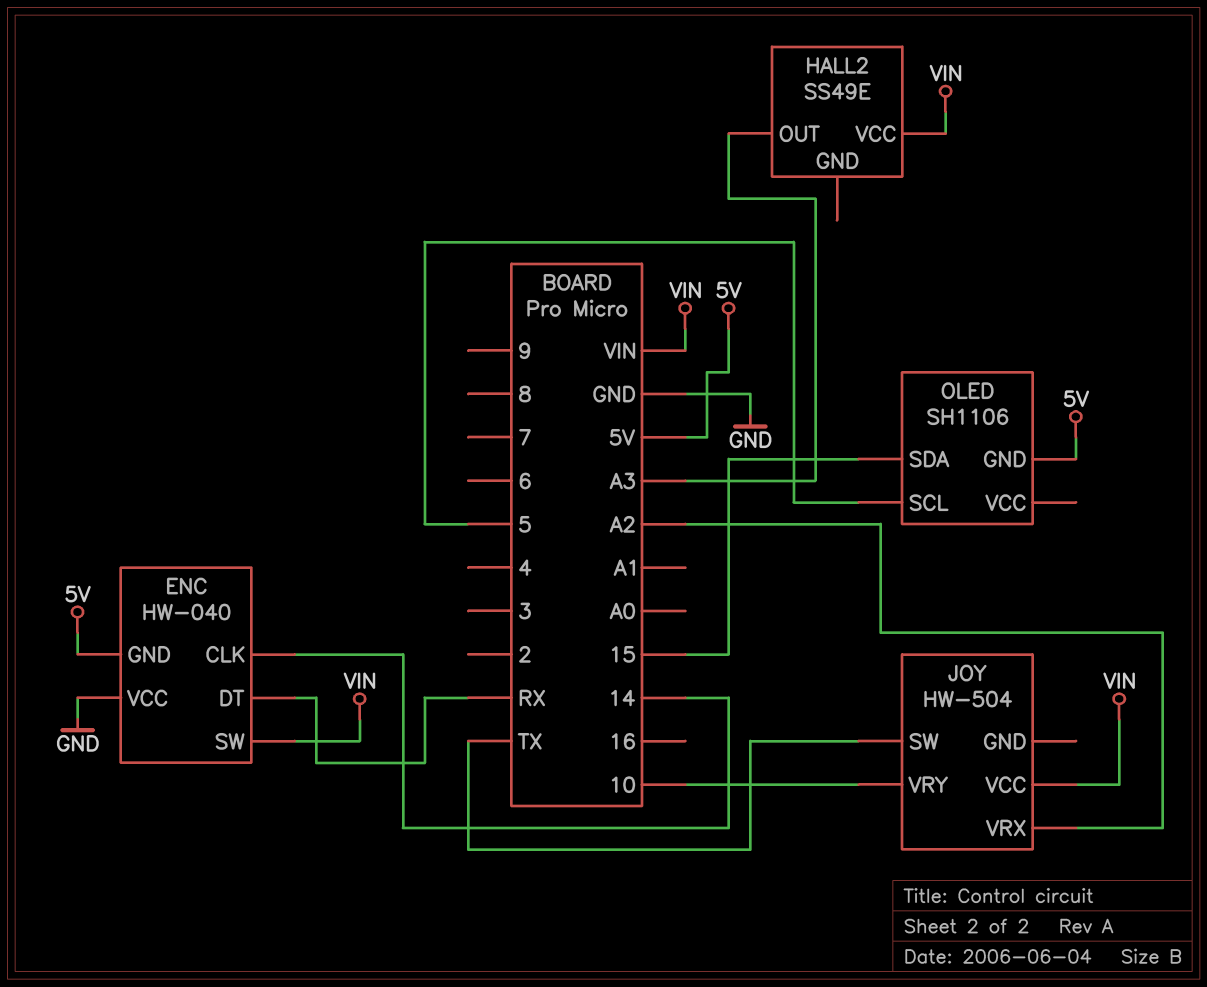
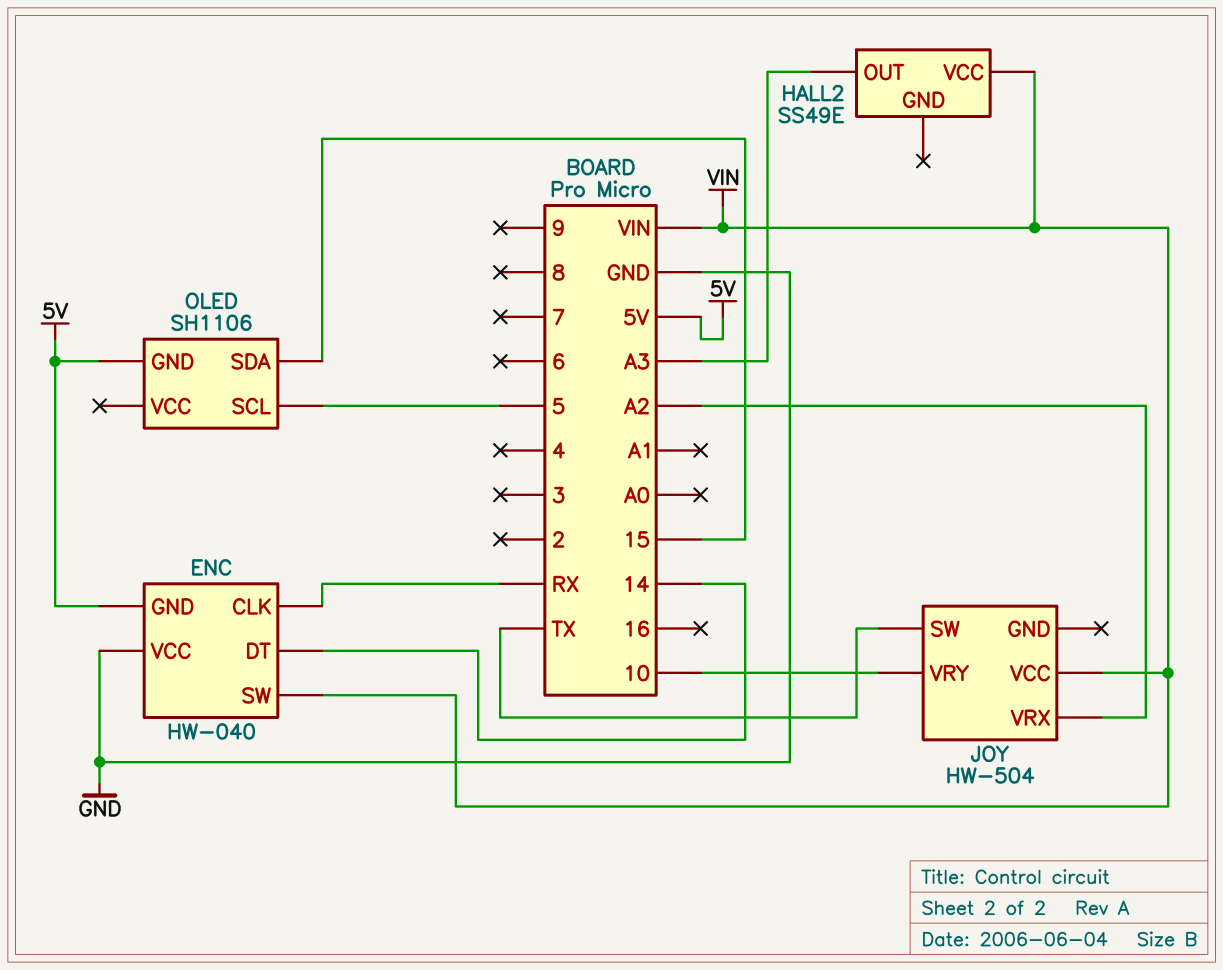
ENC pin CLK: 14 -> RX
ENC pin DT: RX -> 14

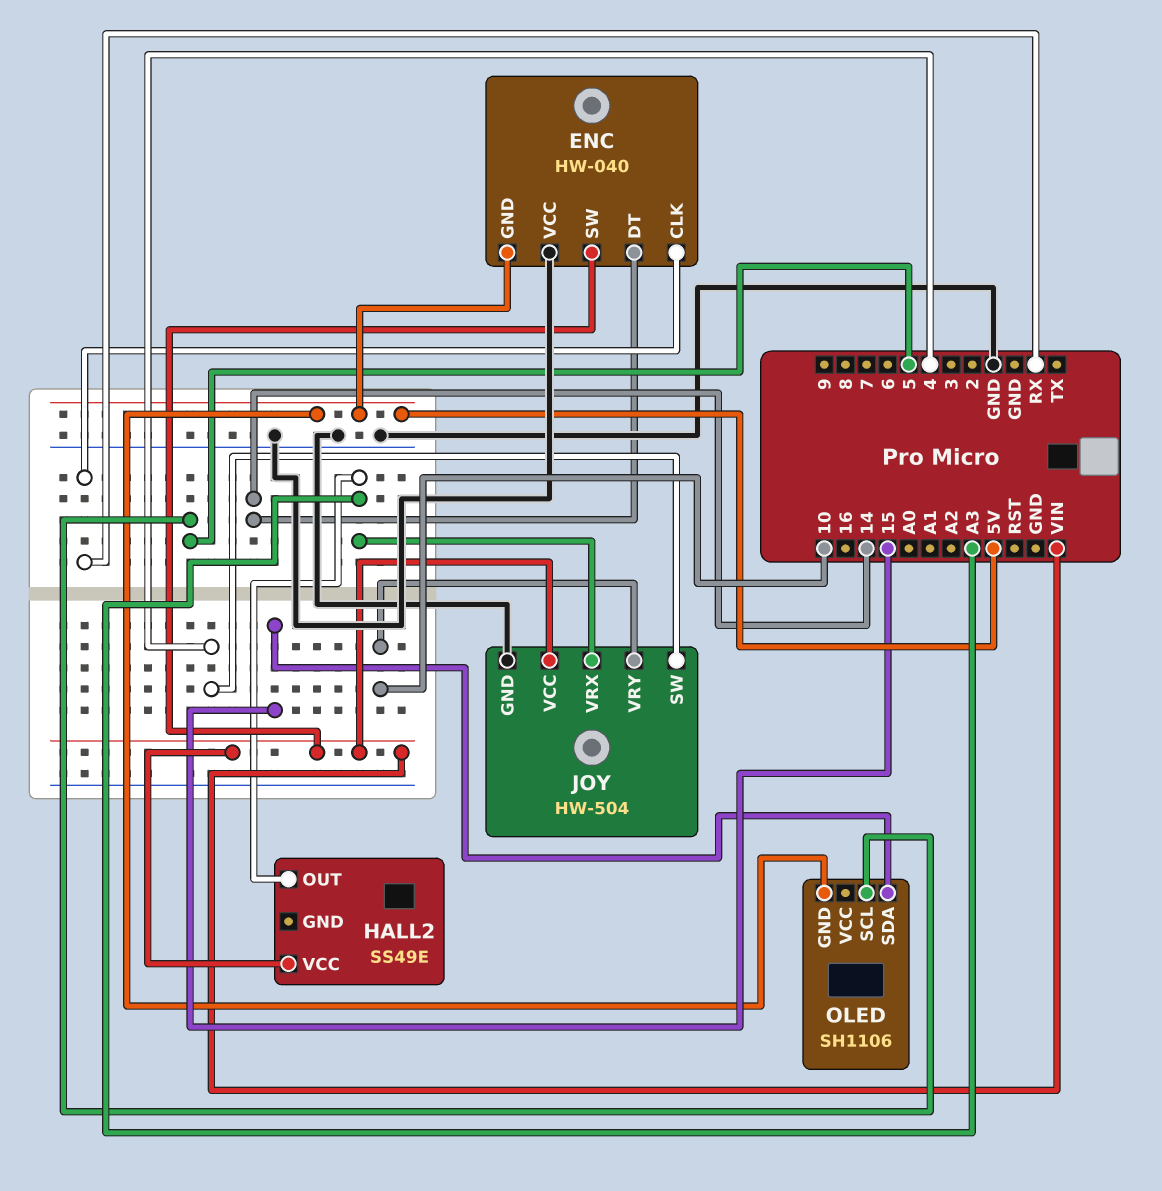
JOY pin GND: none -> GND
JOY pin SW: TX -> 4
JOY pin VRX: A2 -> A3

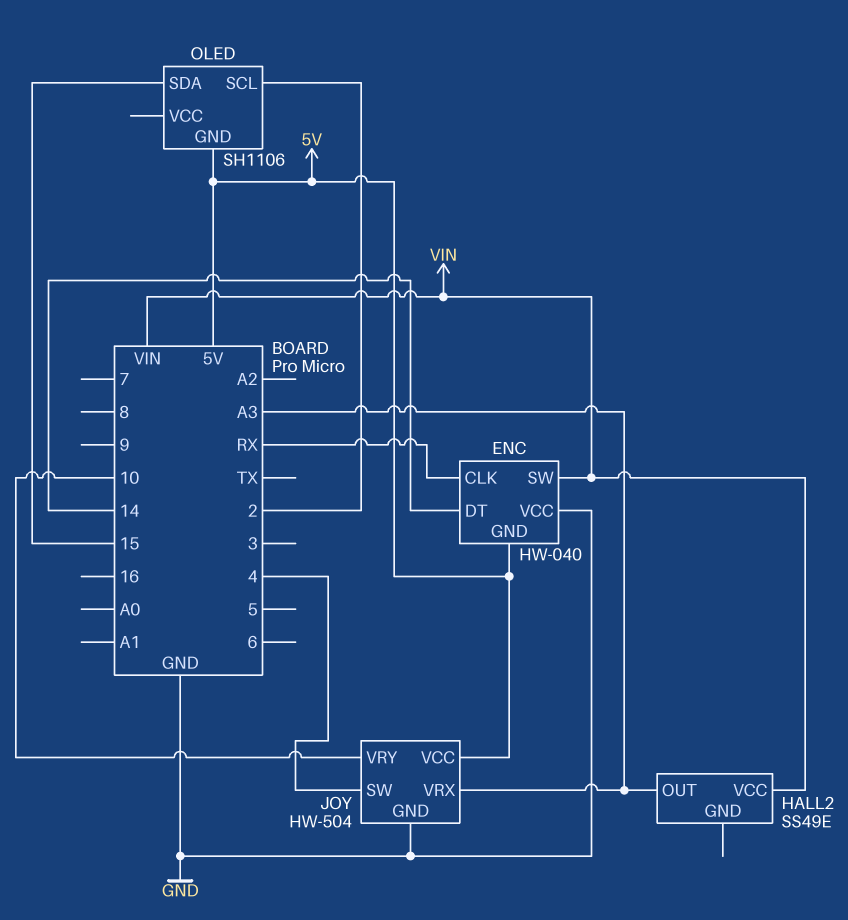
JOY pin VCC: VIN -> 5V
OLED pin SCL: 5 -> 2

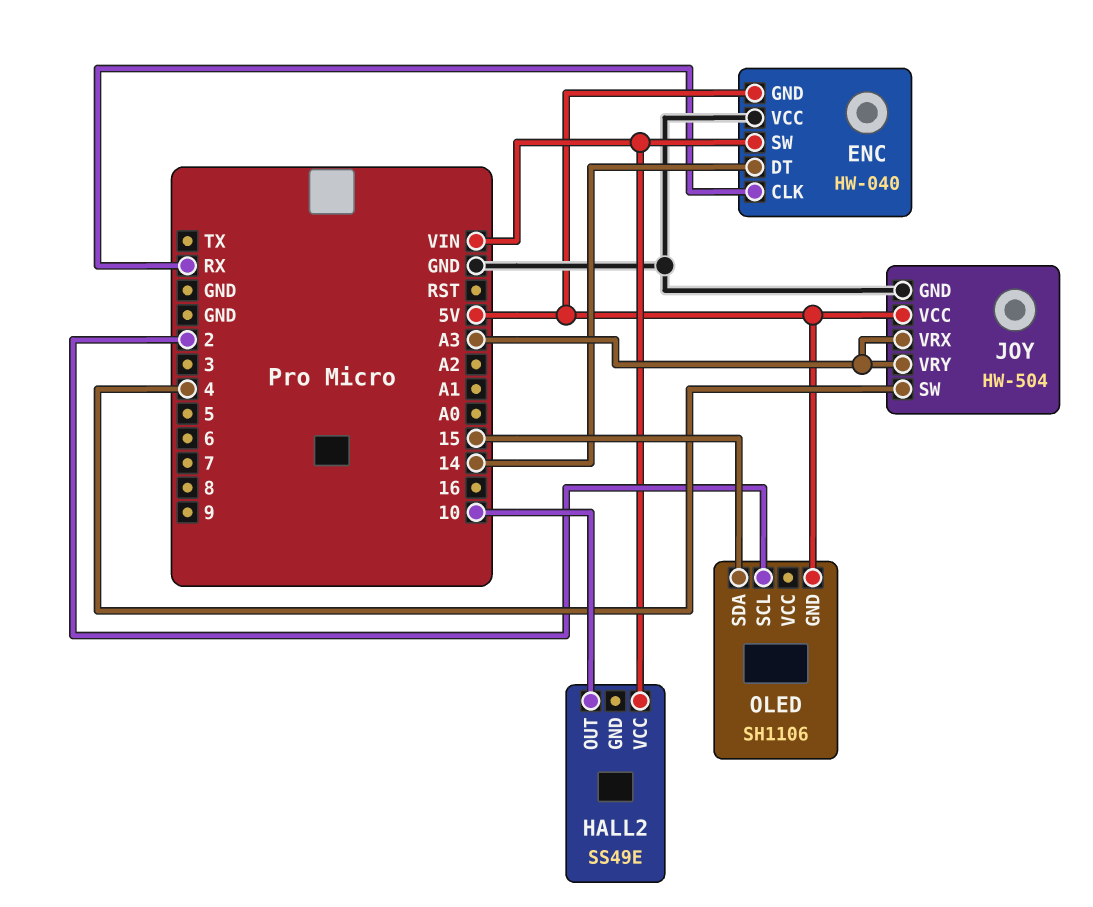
HALL2 pin OUT: A3 -> 10
JOY pin VRY: 10 -> A3

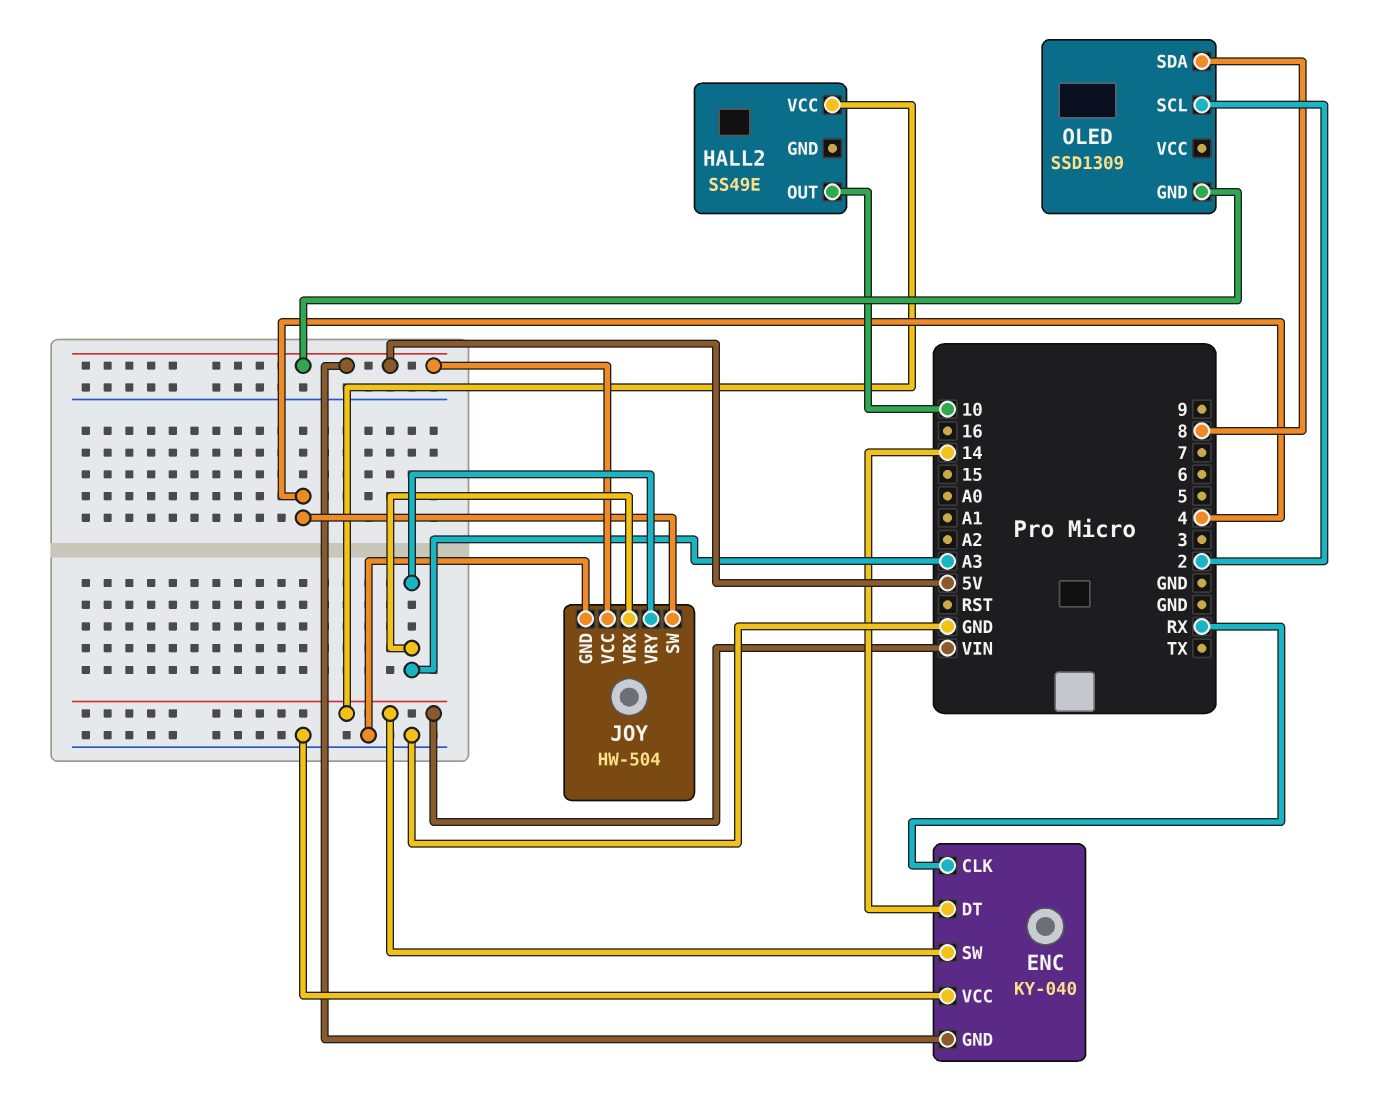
ENC: HW-040 -> KY-040
OLED: SH1106 -> SSD1309
OLED pin SDA: 15 -> 8

